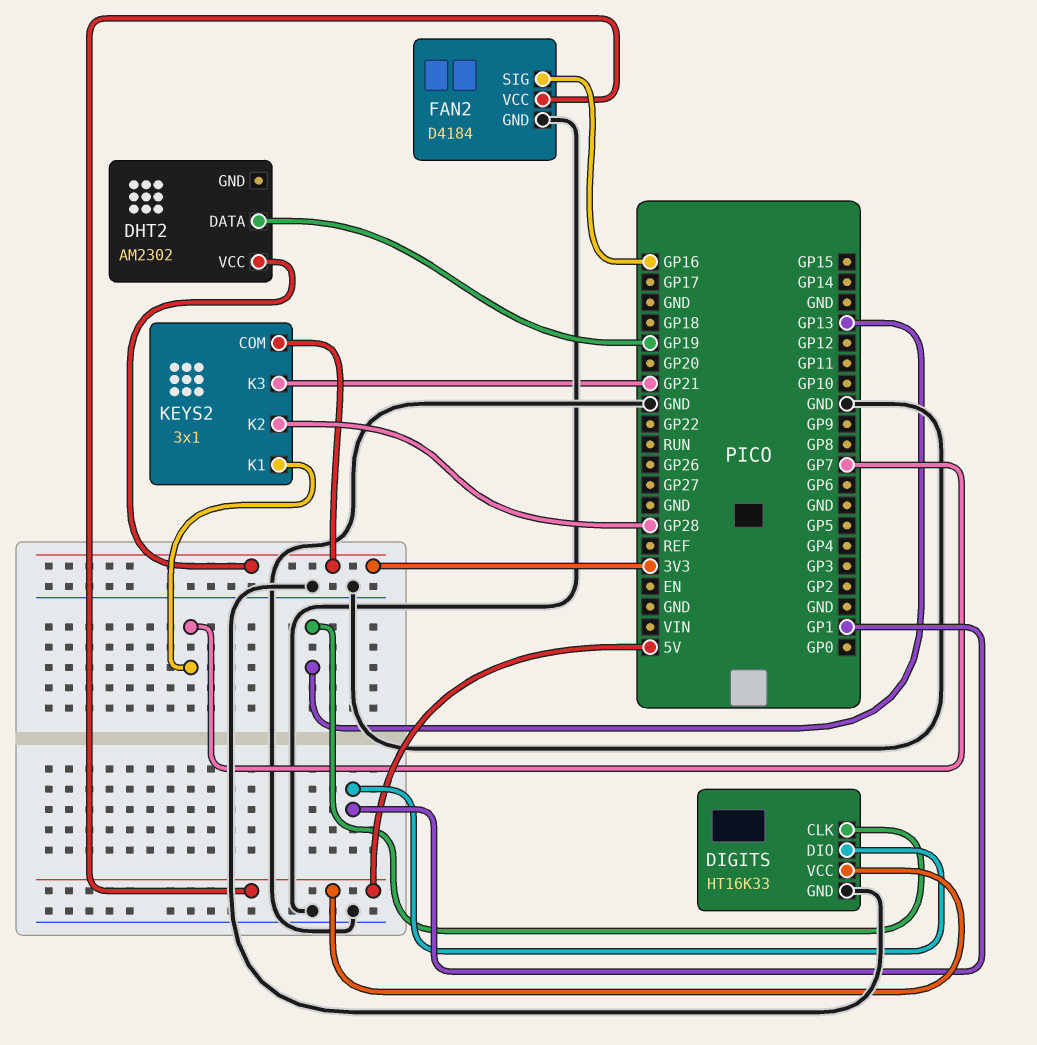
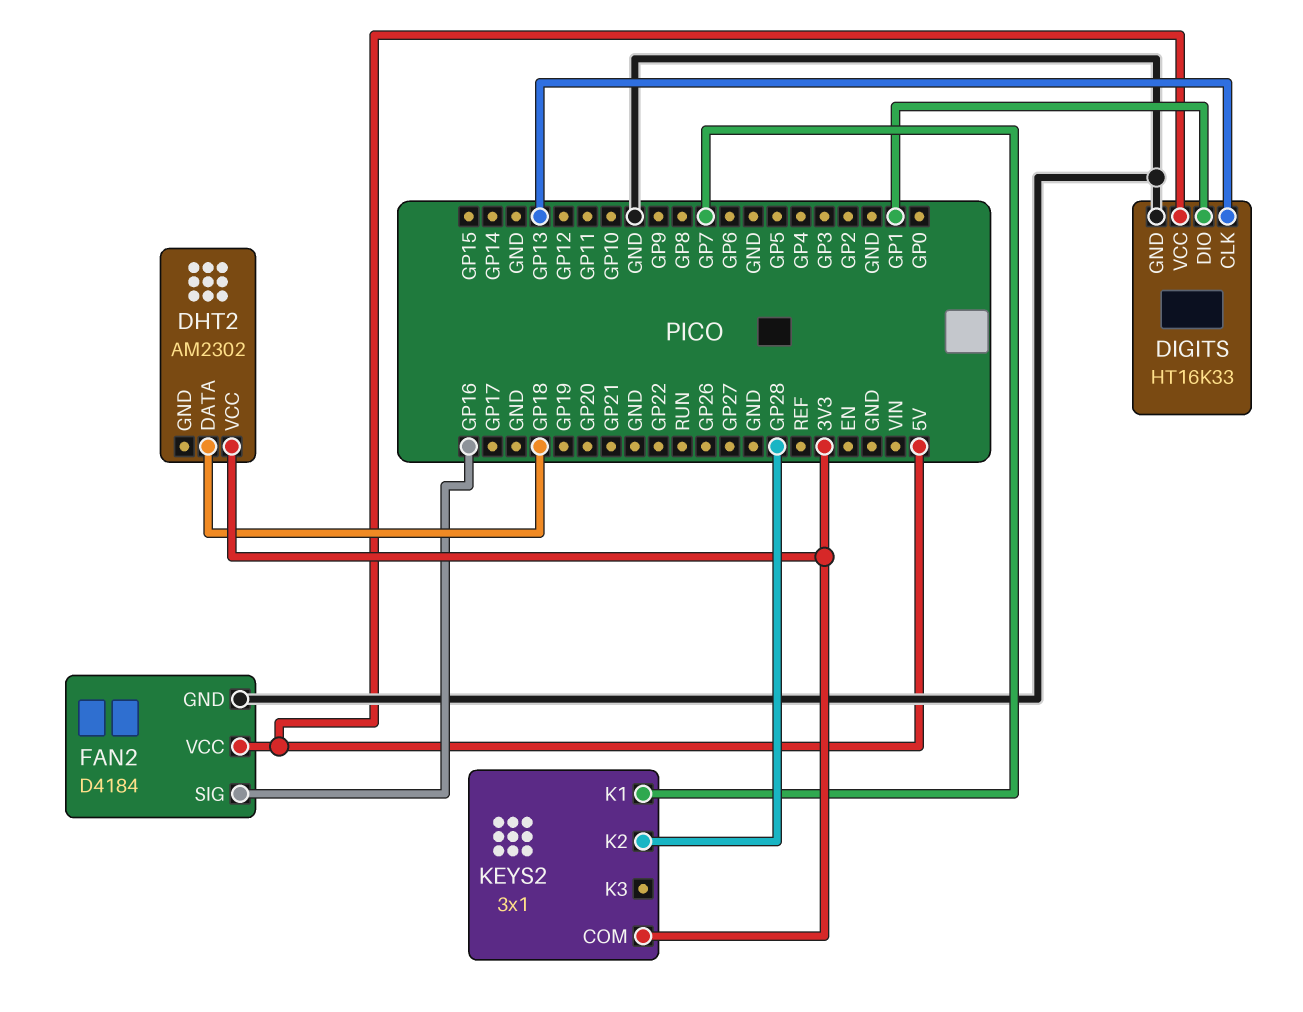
DHT2 pin DATA: GP19 -> GP18
KEYS2 pin K3: GP21 -> none

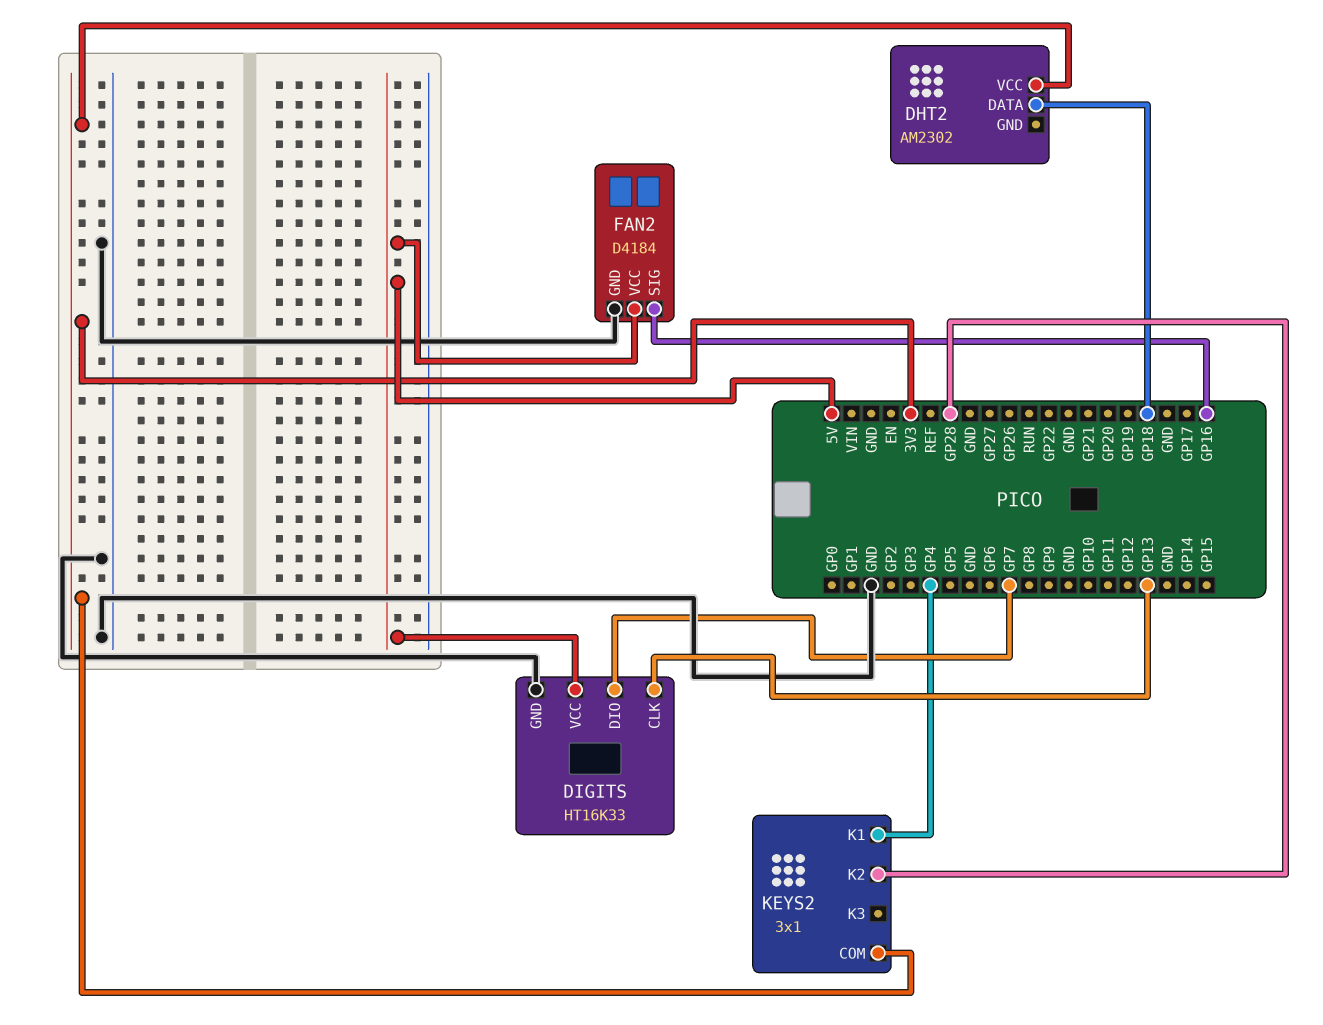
DIGITS pin DIO: GP1 -> GP7
KEYS2 pin K1: GP7 -> GP4

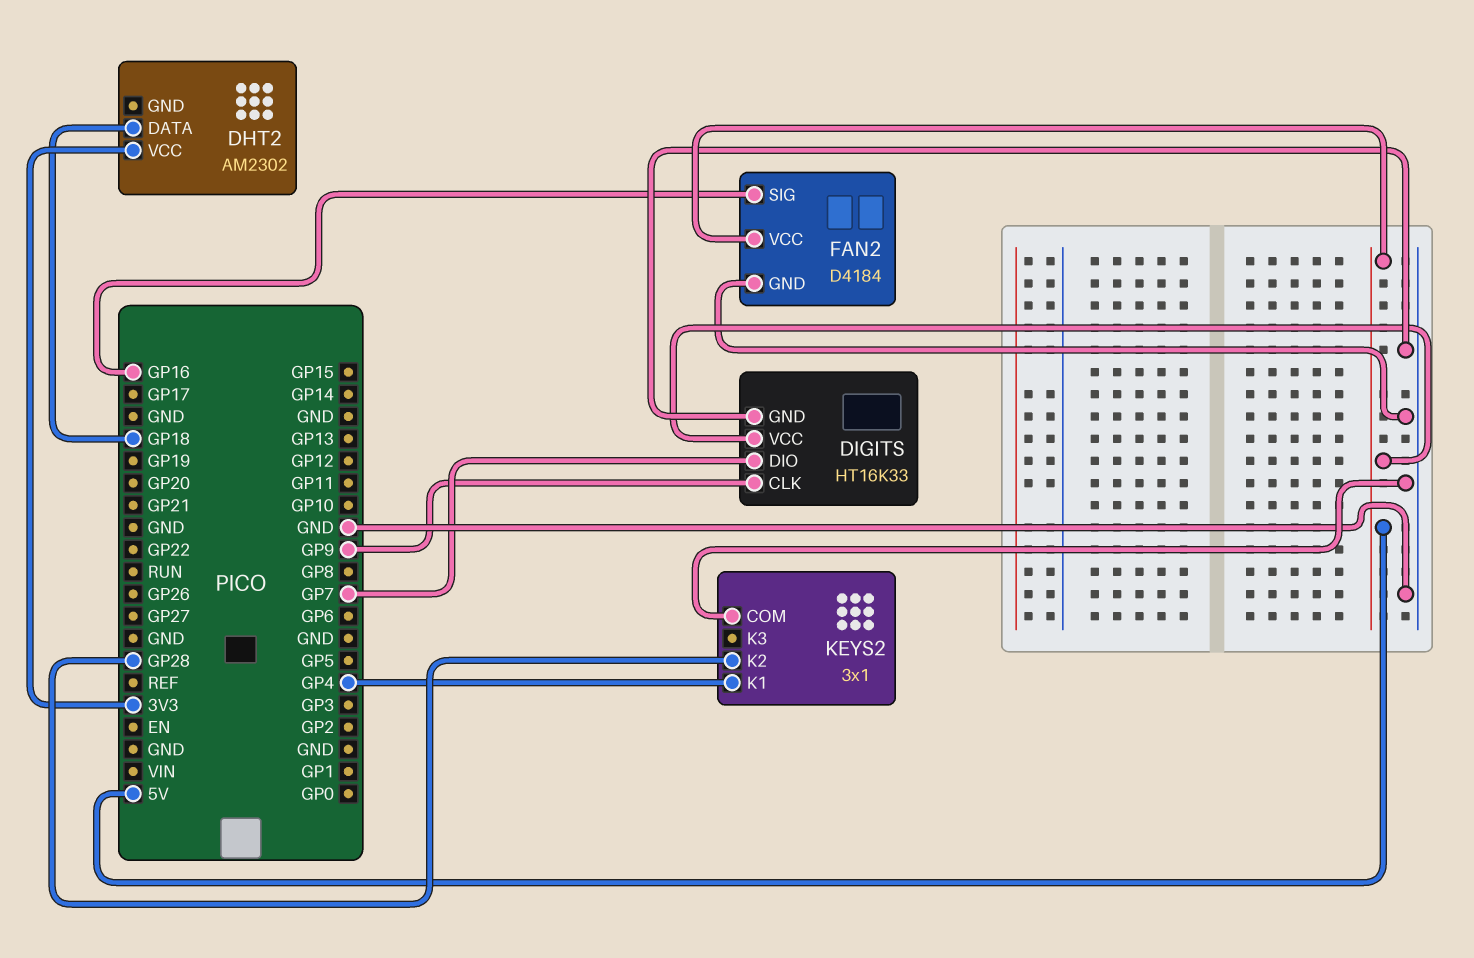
DIGITS pin CLK: GP13 -> GP9
KEYS2 pin COM: 3V3 -> GND

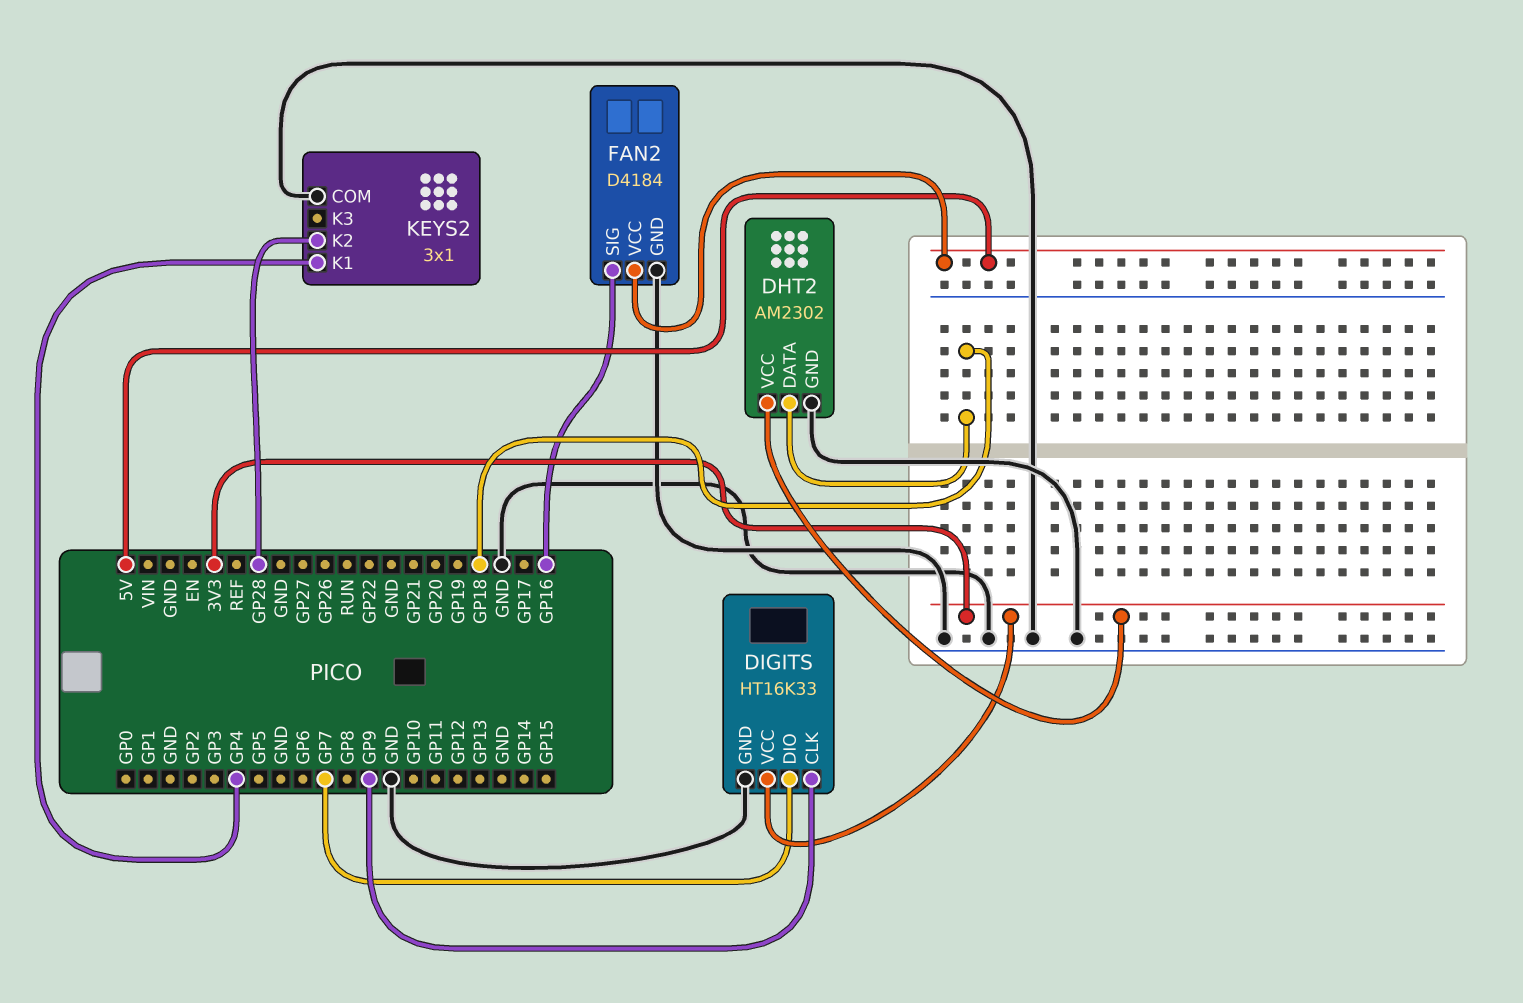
DHT2 pin GND: none -> GND
DIGITS pin VCC: 5V -> 3V3

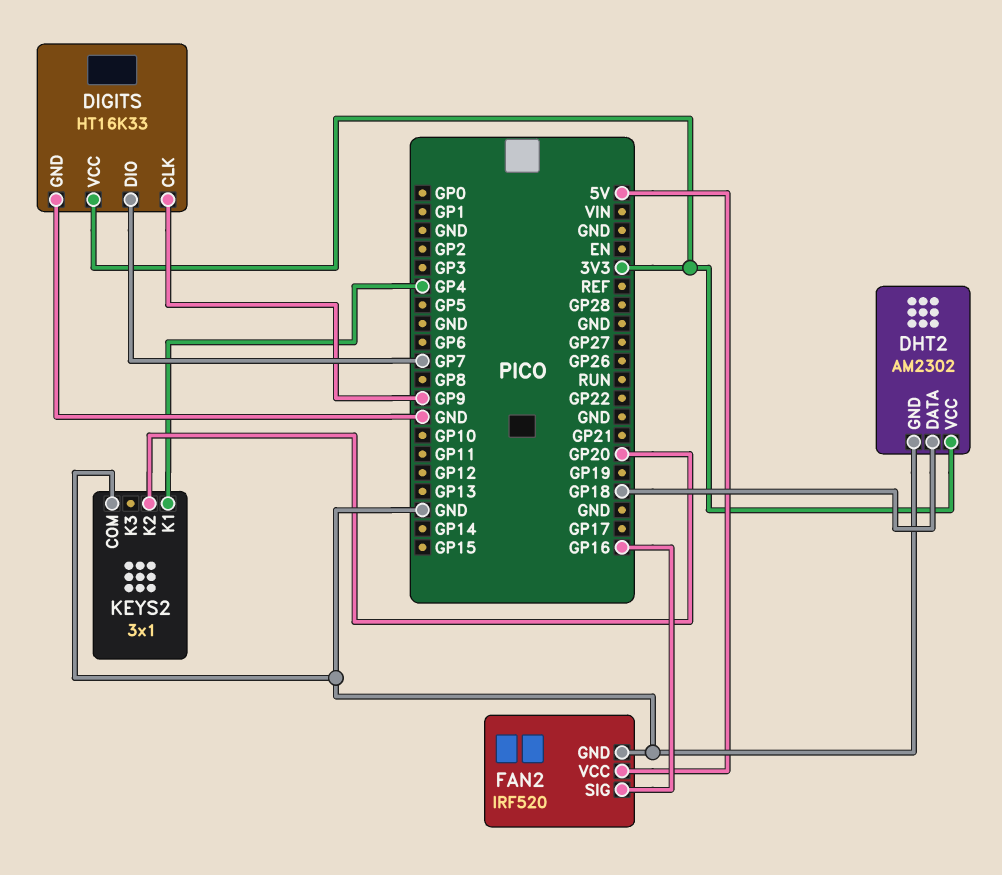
FAN2: D4184 -> IRF520
KEYS2 pin K2: GP28 -> GP20

